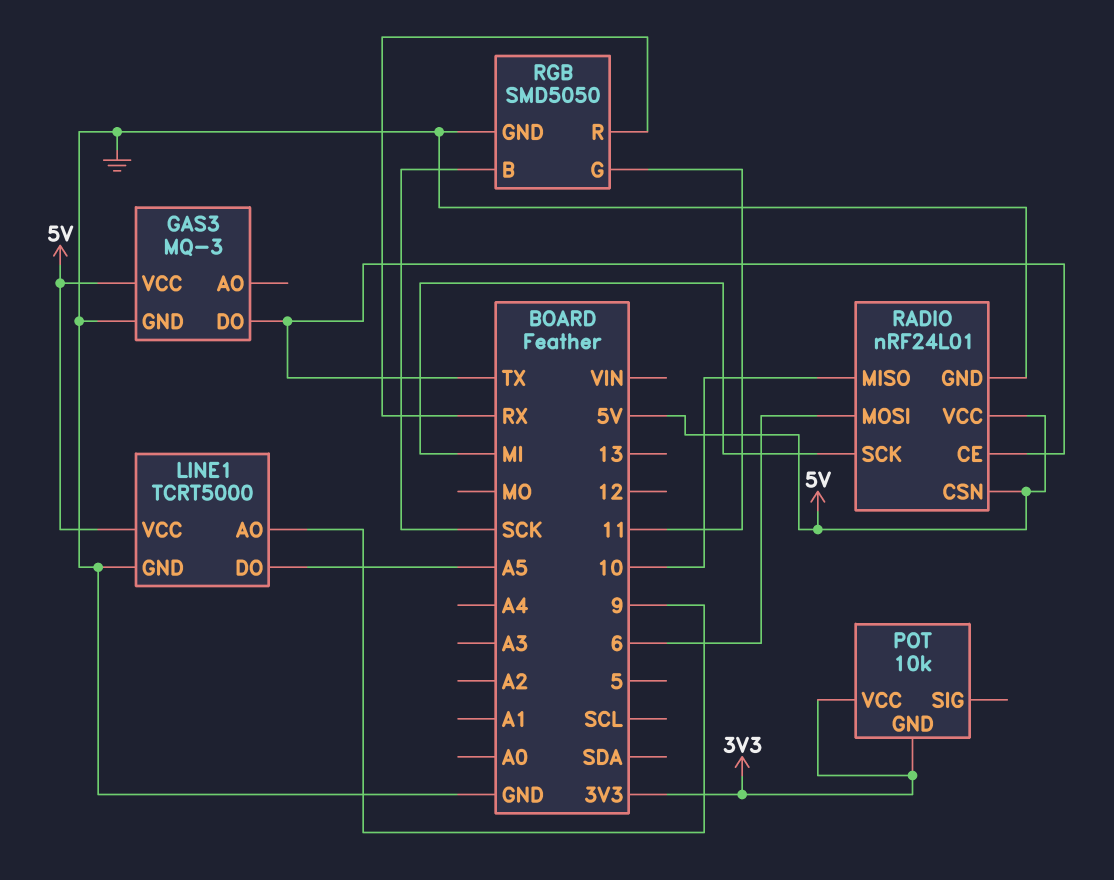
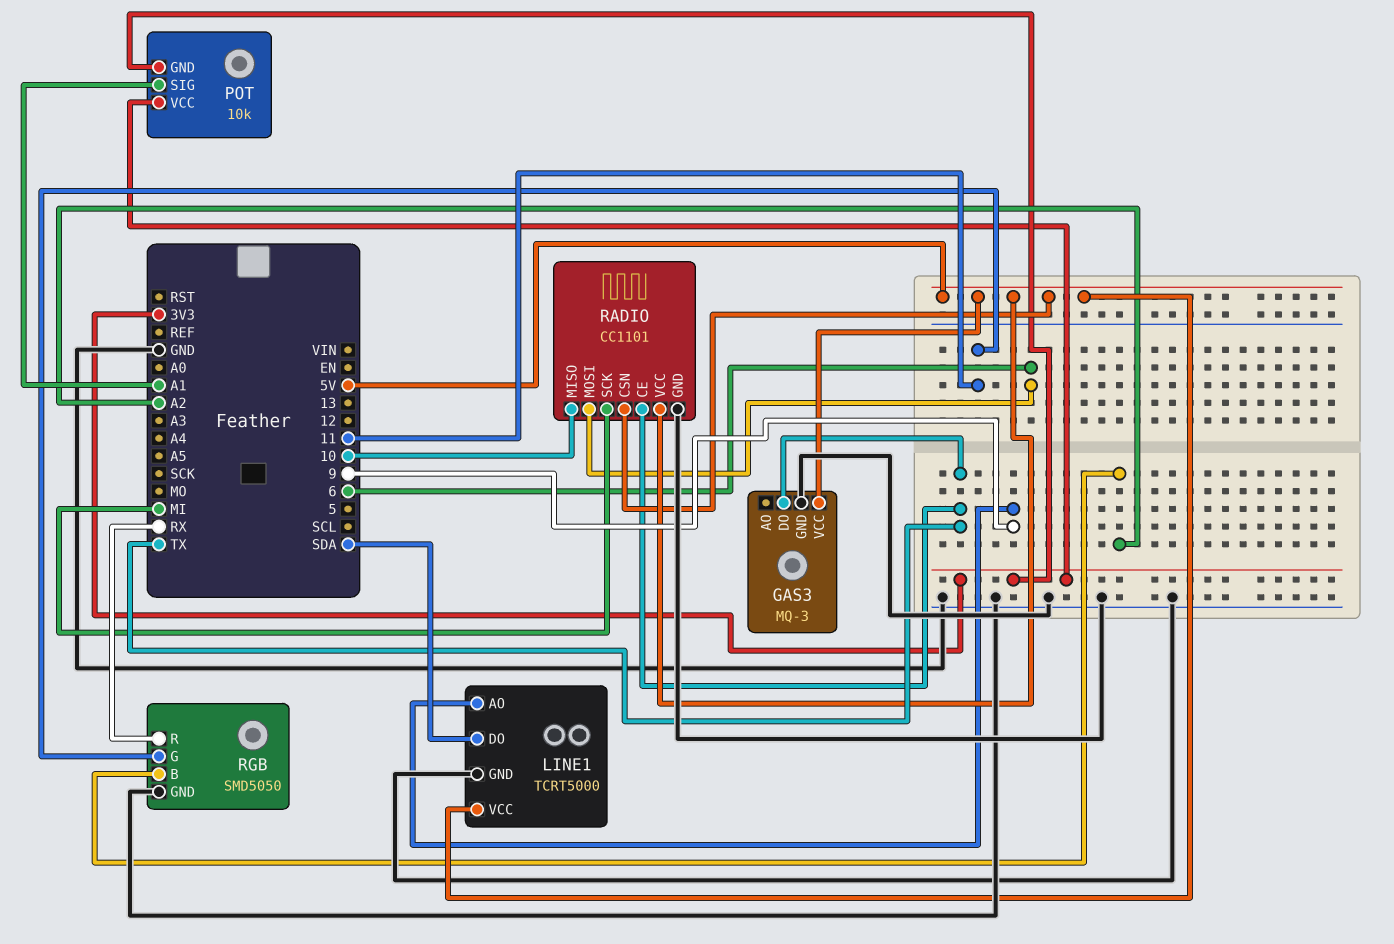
LINE1 pin DO: A5 -> SDA
POT pin SIG: none -> A1
RADIO: nRF24L01 -> CC1101
RGB pin B: SCK -> A2

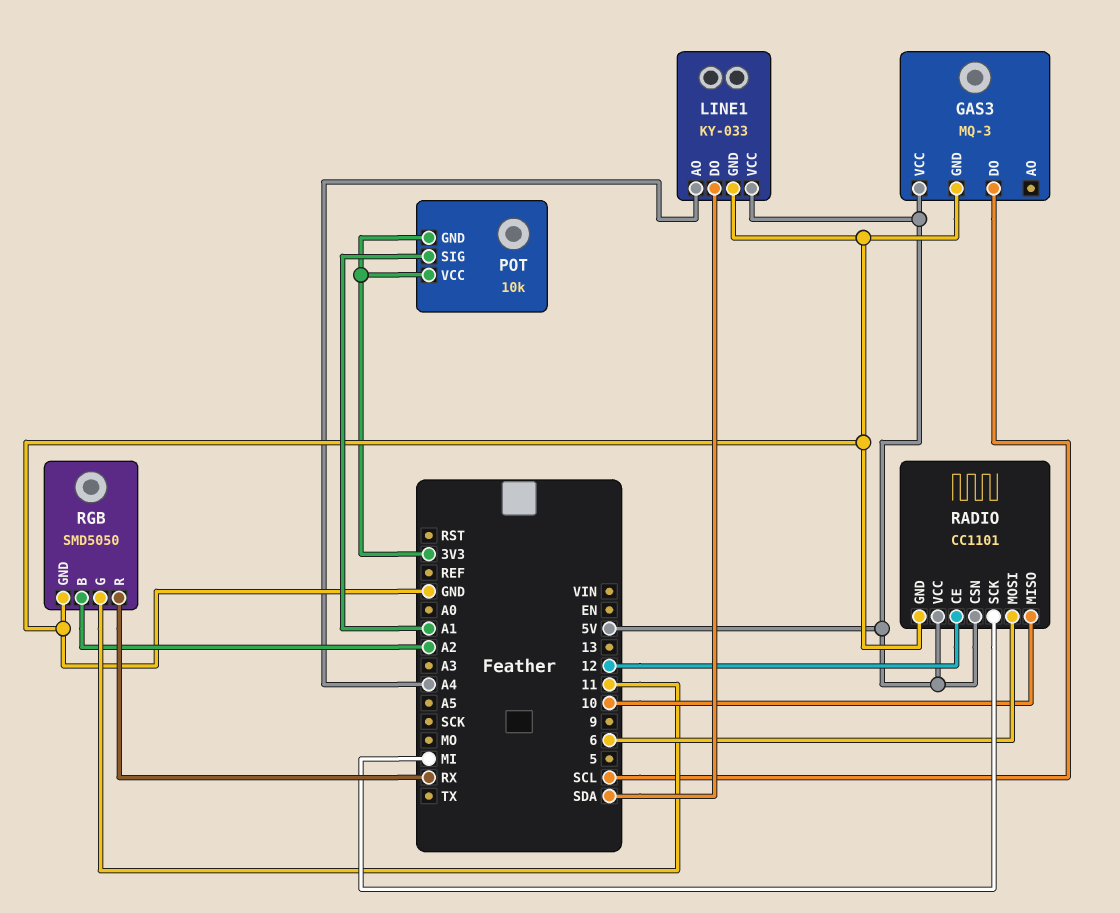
GAS3 pin DO: TX -> SCL
LINE1: TCRT5000 -> KY-033
LINE1 pin AO: 9 -> A4
RADIO pin CE: TX -> 12

